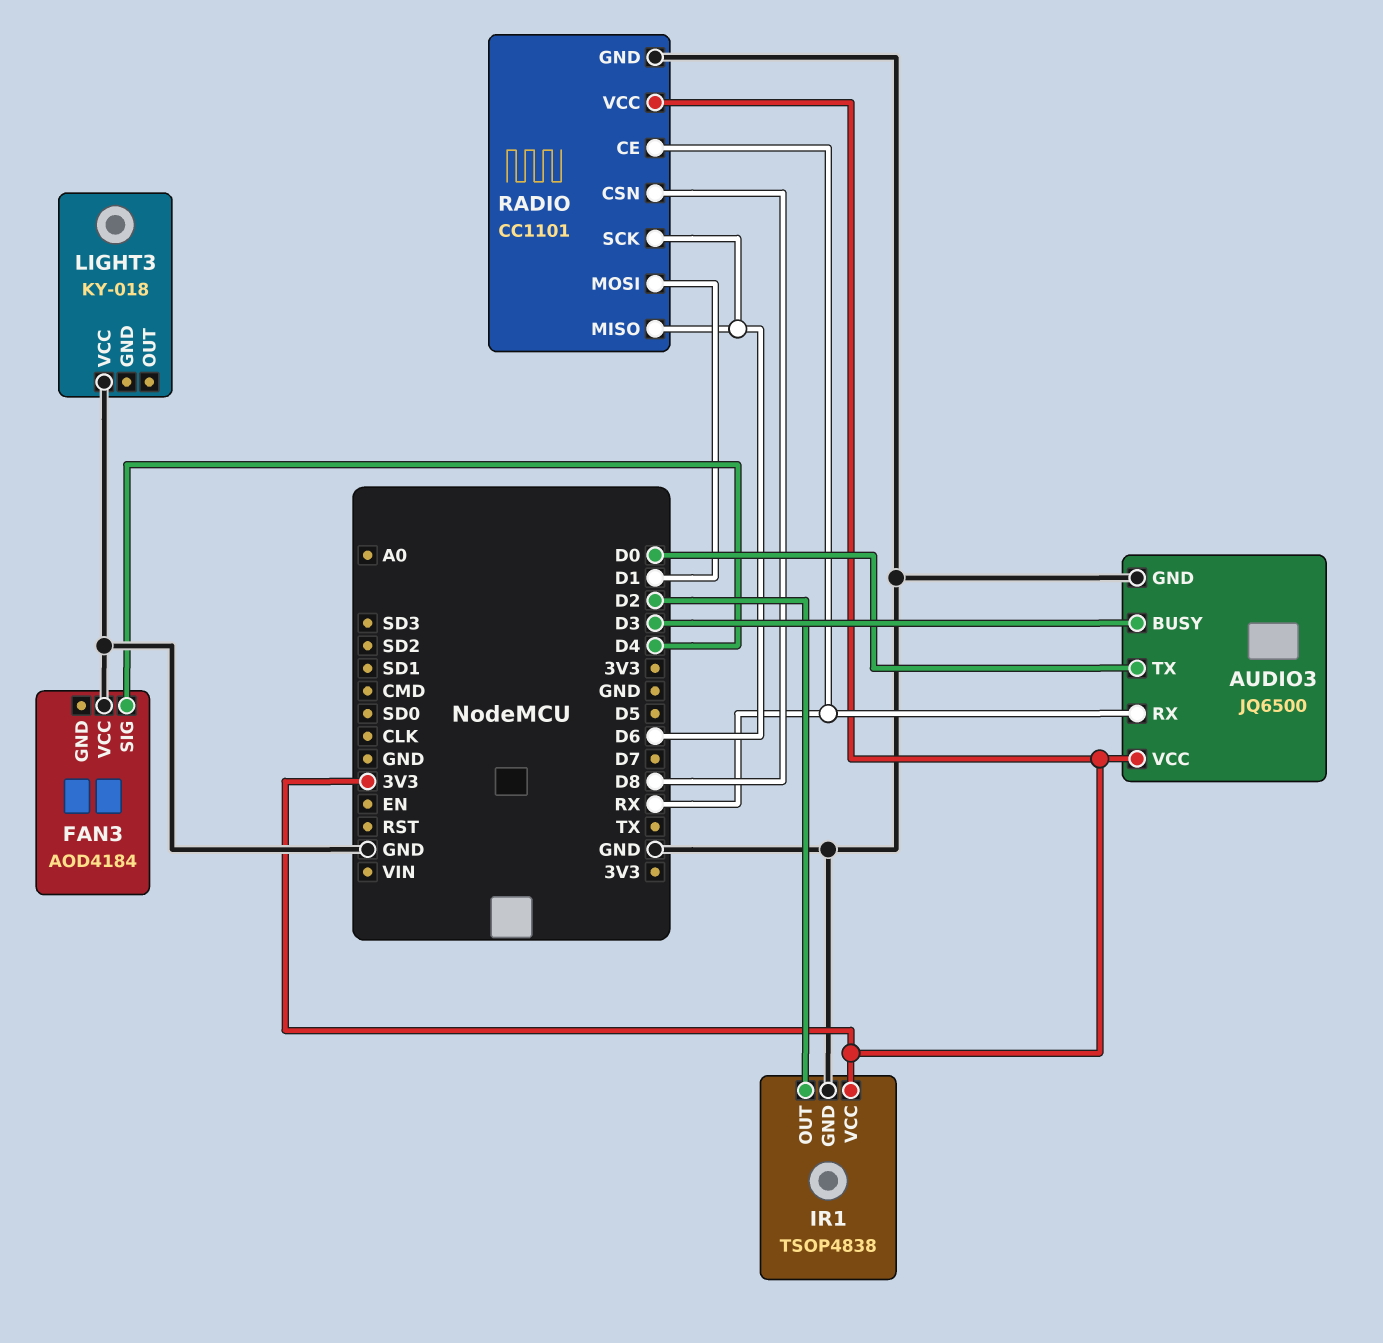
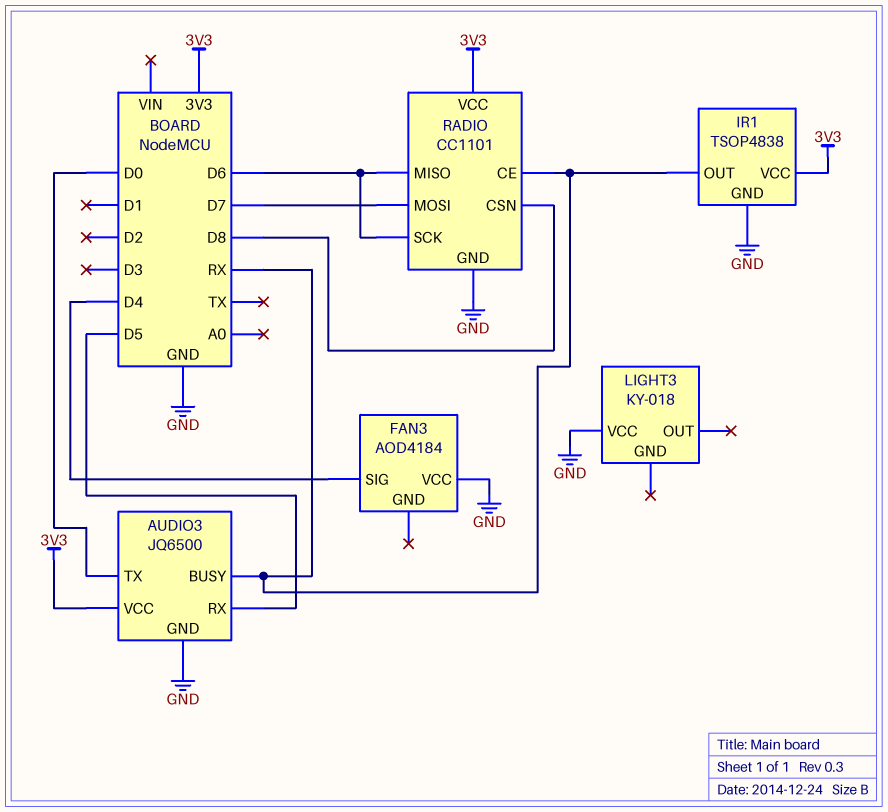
AUDIO3 pin BUSY: D3 -> RX
AUDIO3 pin RX: RX -> D5
IR1 pin OUT: D2 -> RX
RADIO pin MOSI: D1 -> D7

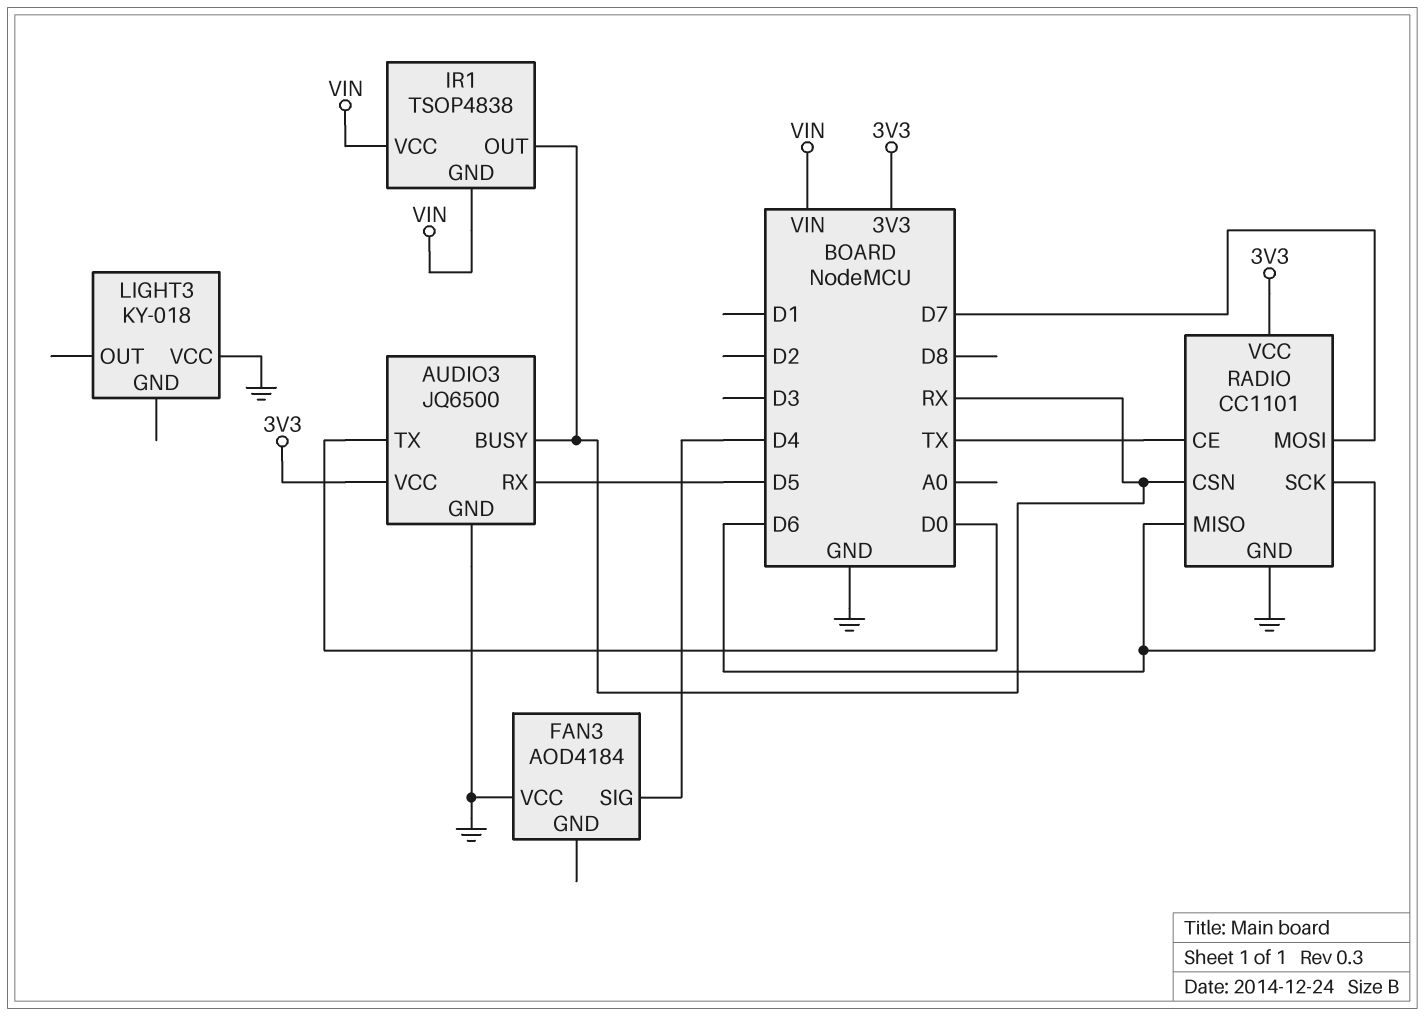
IR1 pin GND: GND -> VIN
IR1 pin VCC: 3V3 -> VIN
RADIO pin CE: RX -> TX
RADIO pin CSN: D8 -> RX

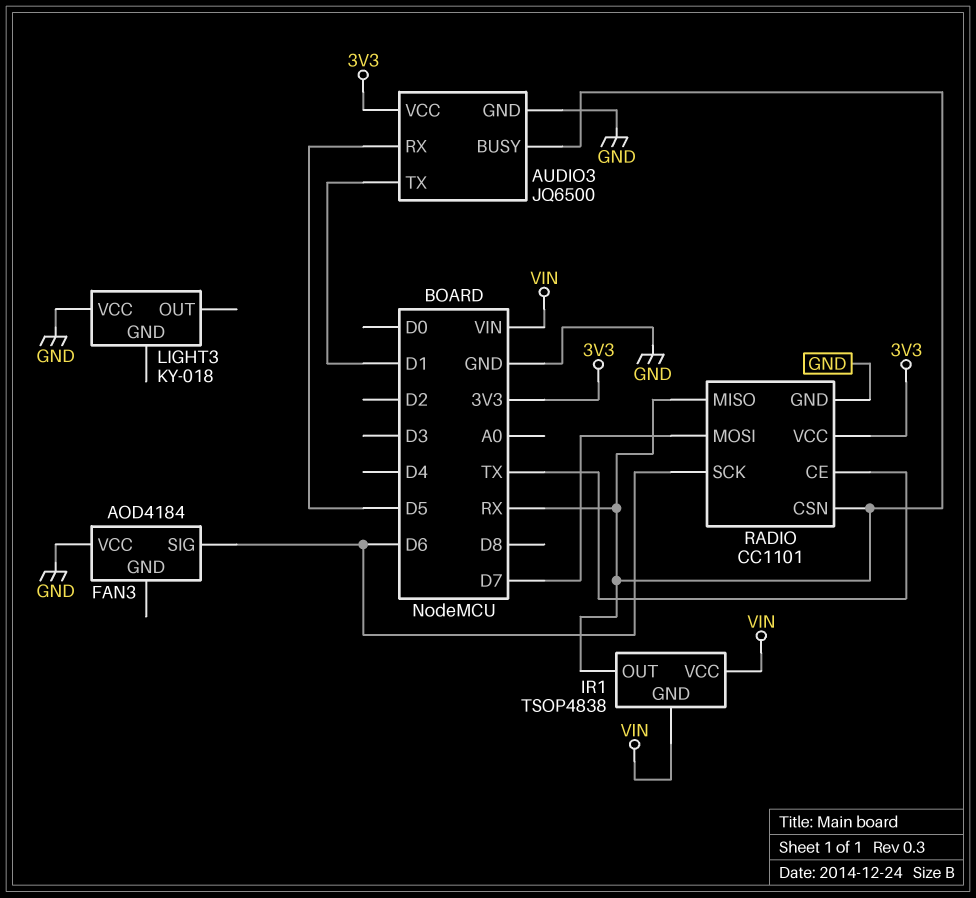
AUDIO3 pin TX: D0 -> D1
FAN3 pin SIG: D4 -> D6
RADIO pin MISO: D6 -> RX

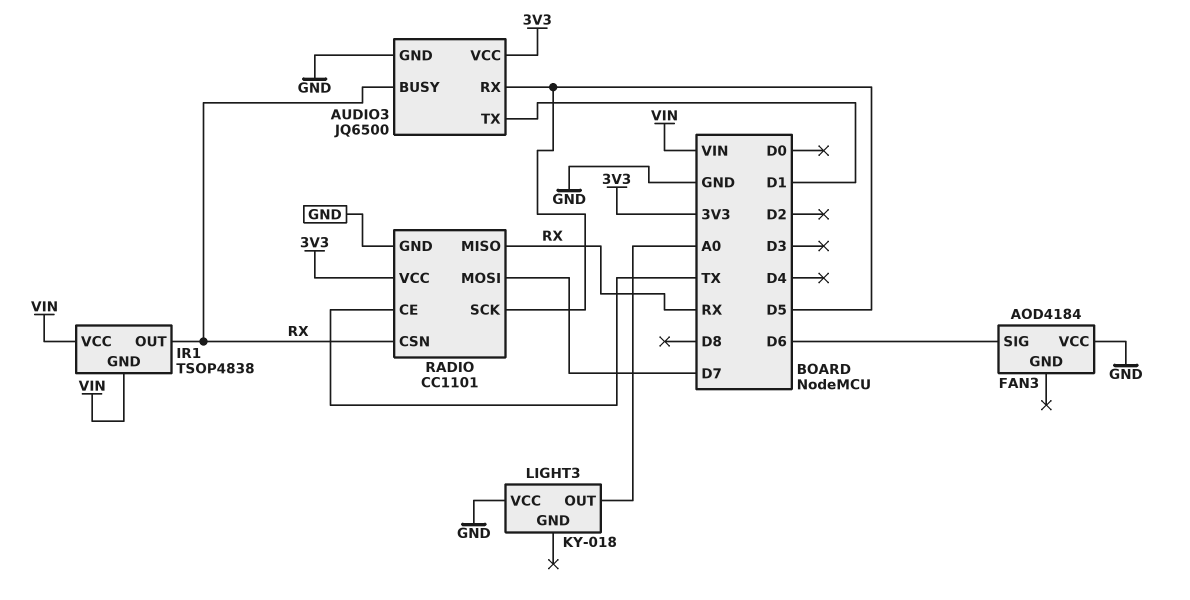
LIGHT3 pin OUT: none -> A0
RADIO pin SCK: D6 -> D5

